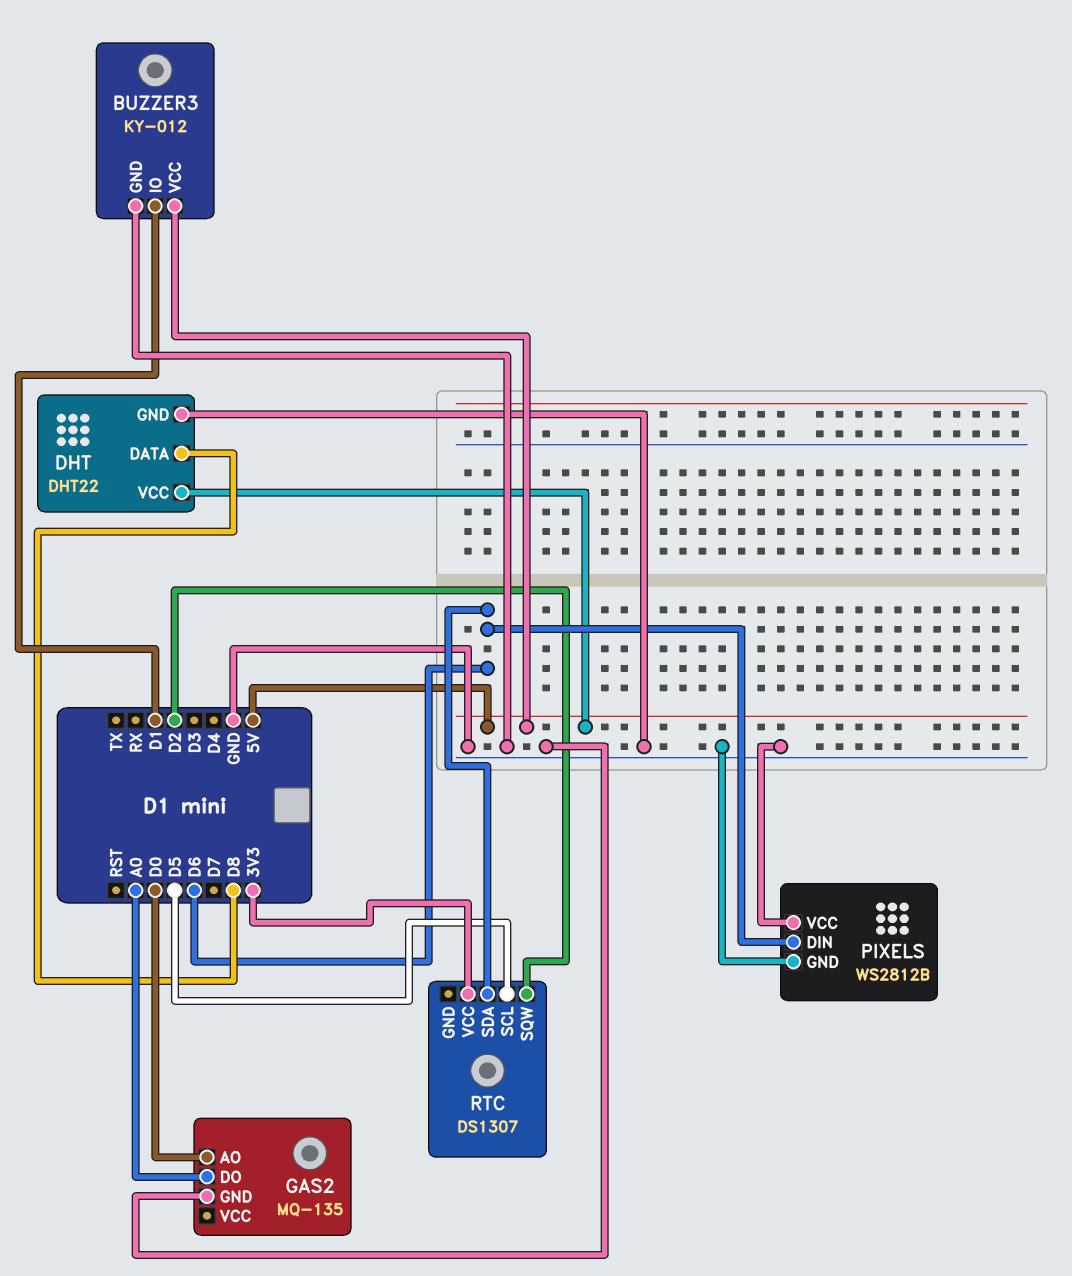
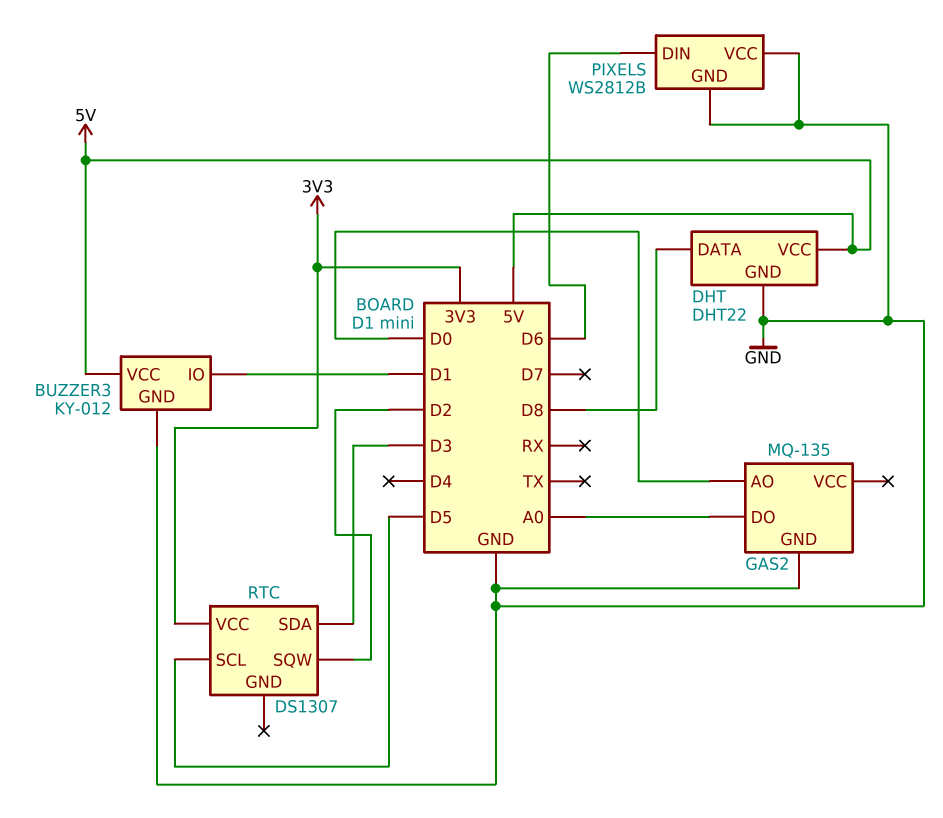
RTC pin SDA: D6 -> D3

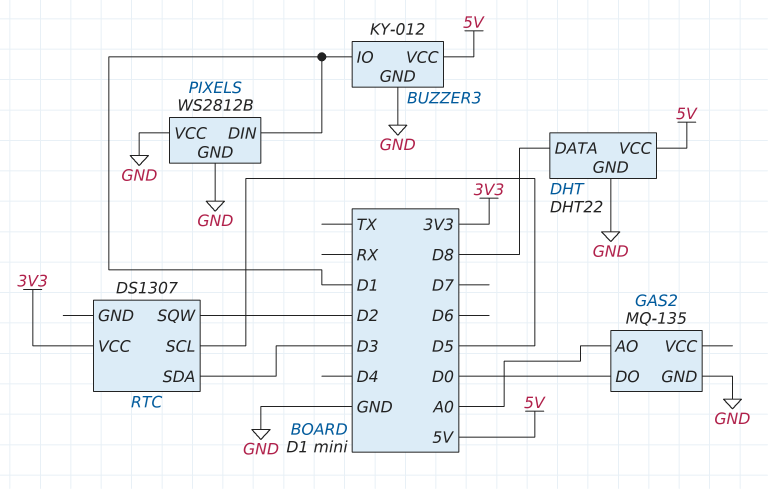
GAS2 pin AO: D0 -> A0
GAS2 pin DO: A0 -> D0
PIXELS pin DIN: D6 -> D1

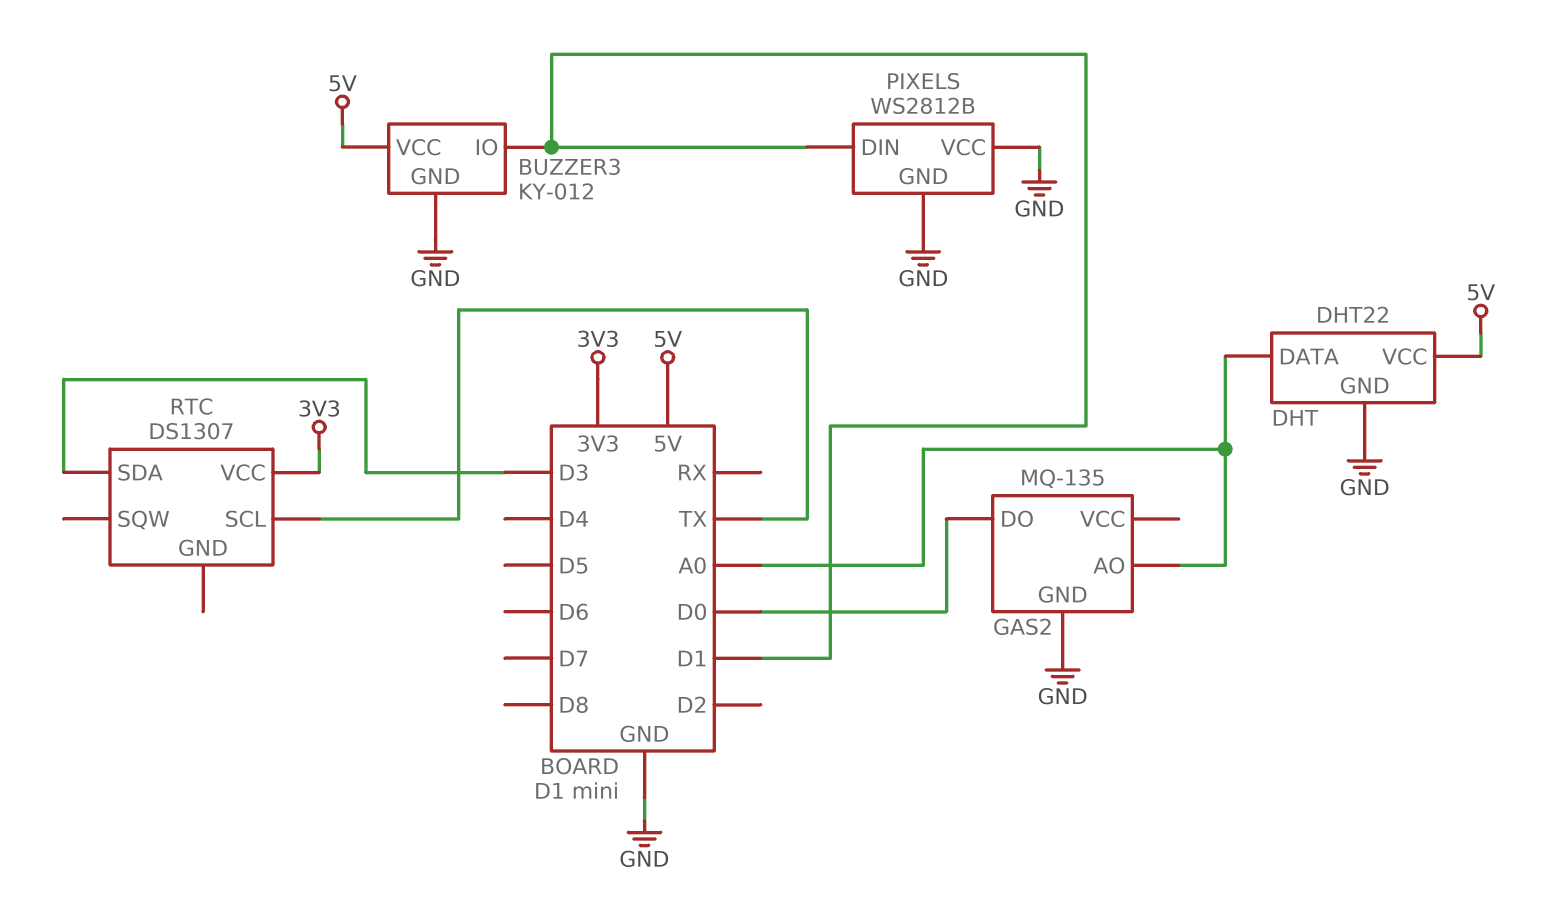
DHT pin DATA: D8 -> A0
RTC pin SCL: D5 -> TX
RTC pin SQW: D2 -> none

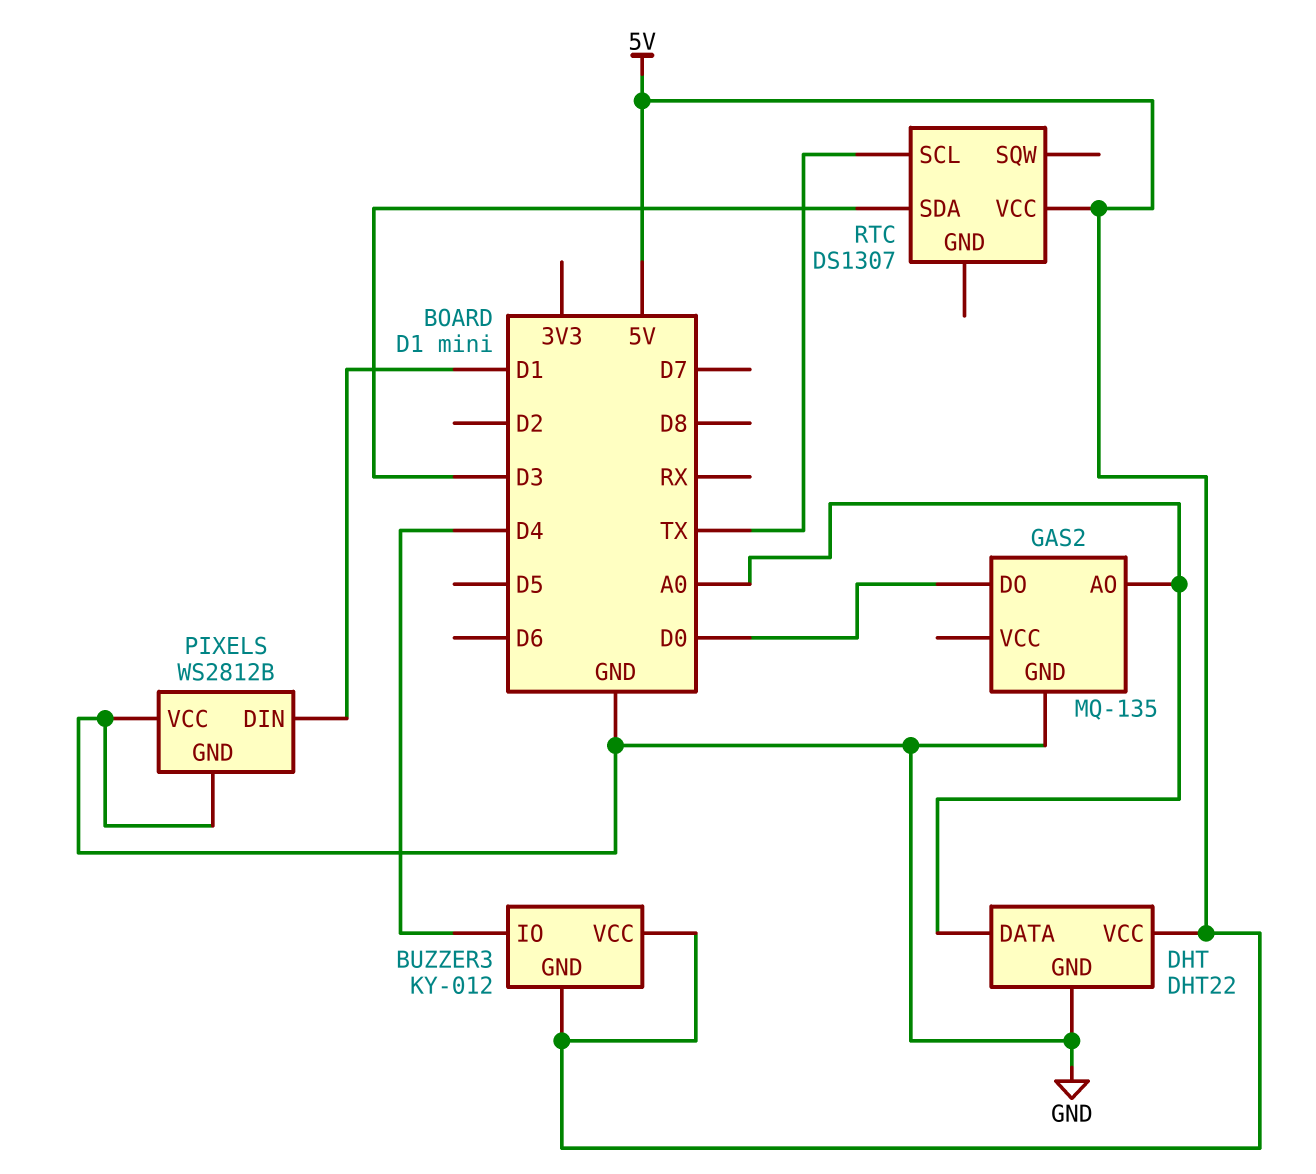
BUZZER3 pin GND: GND -> 5V
BUZZER3 pin IO: D1 -> D4
RTC pin VCC: 3V3 -> 5V

